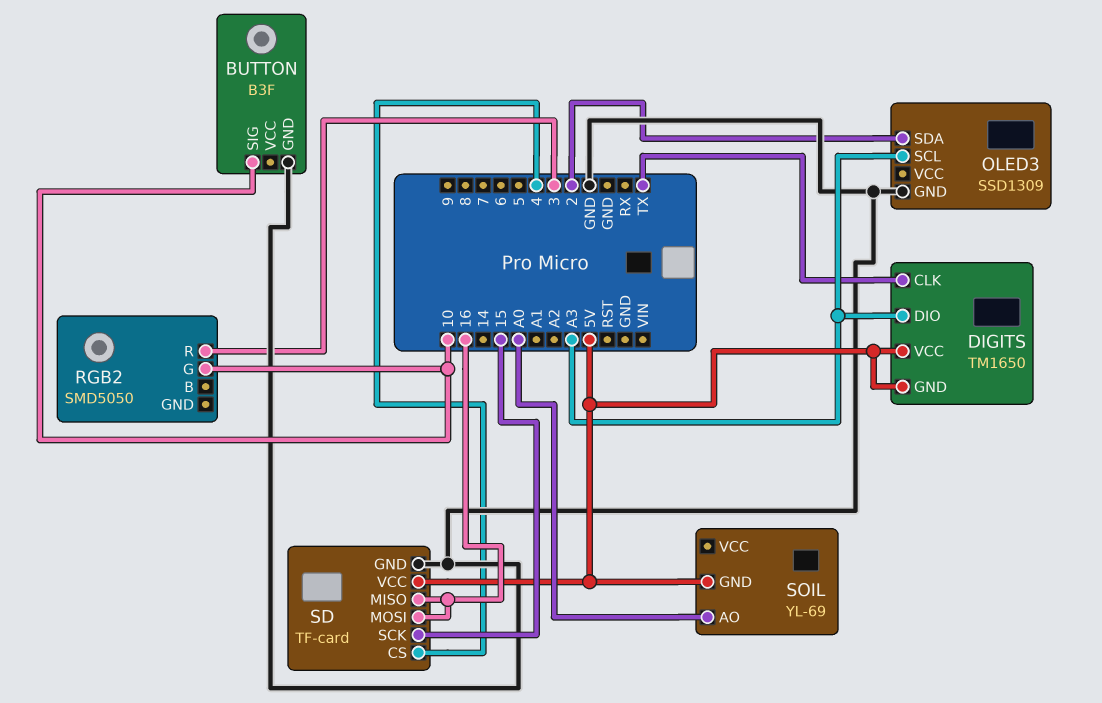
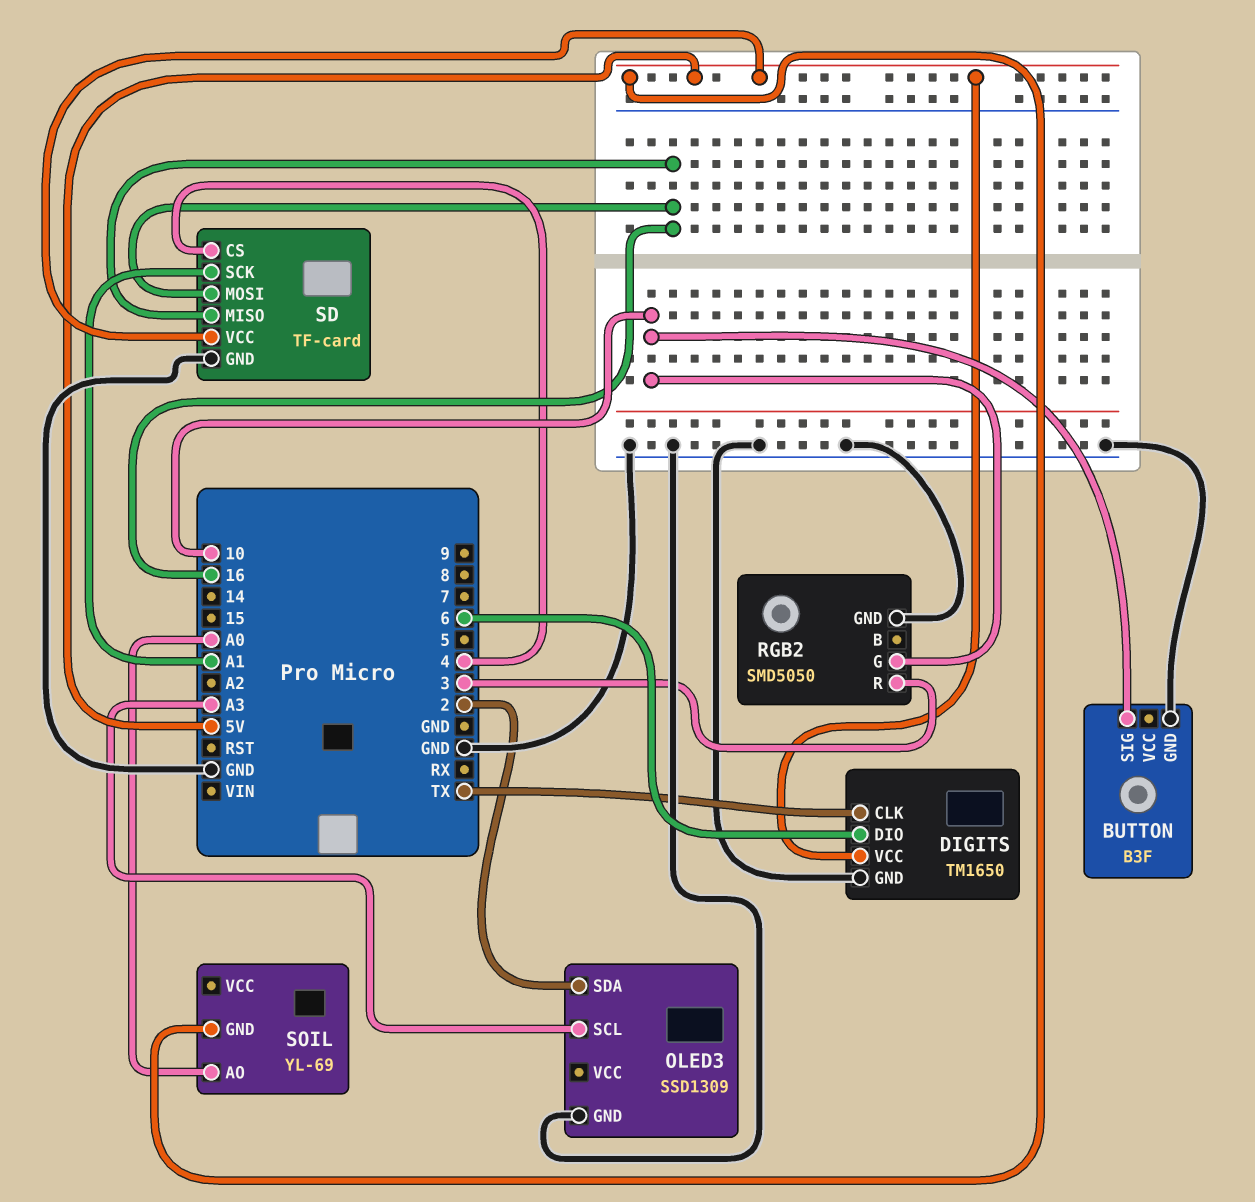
DIGITS pin DIO: A3 -> 6
DIGITS pin GND: 5V -> GND
RGB2 pin GND: none -> GND
SD pin SCK: 15 -> A1

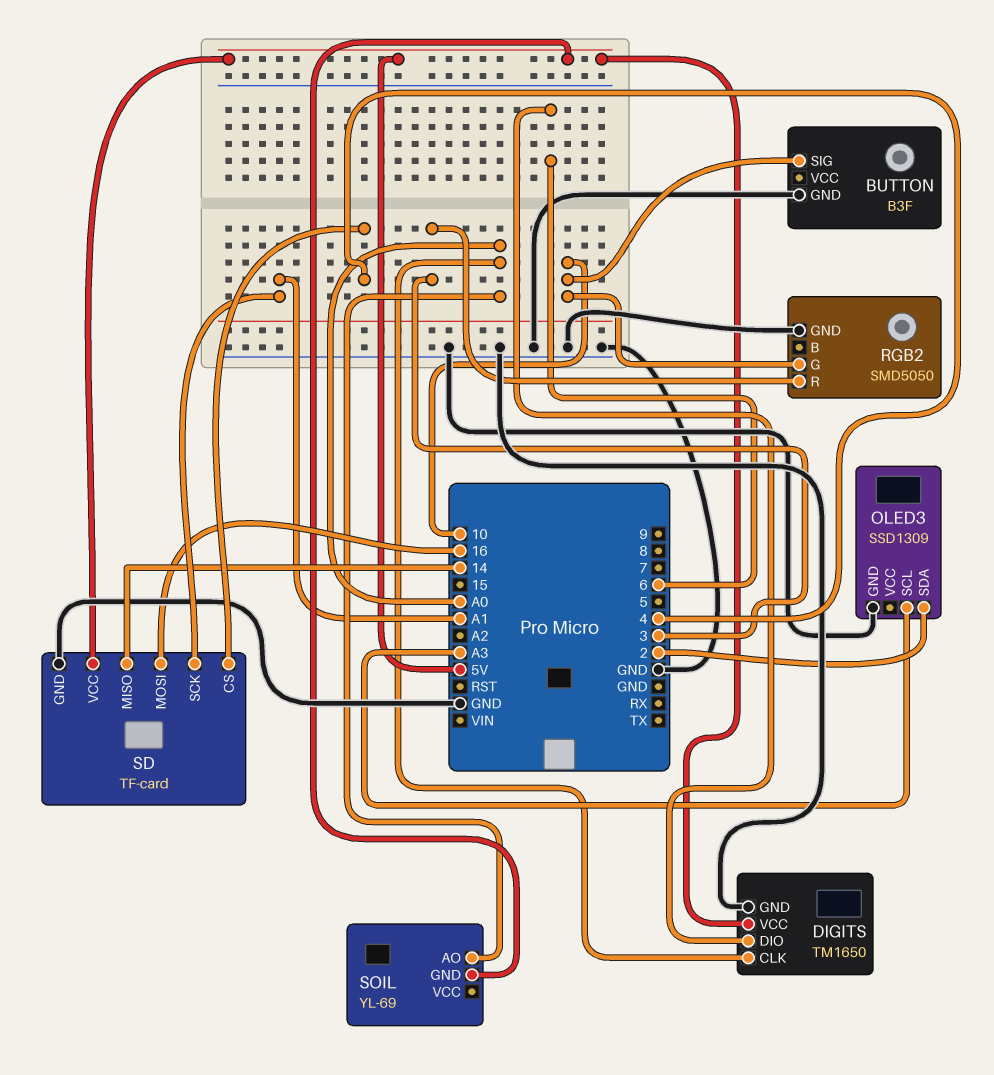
DIGITS pin CLK: TX -> A0
SD pin MISO: 16 -> 14

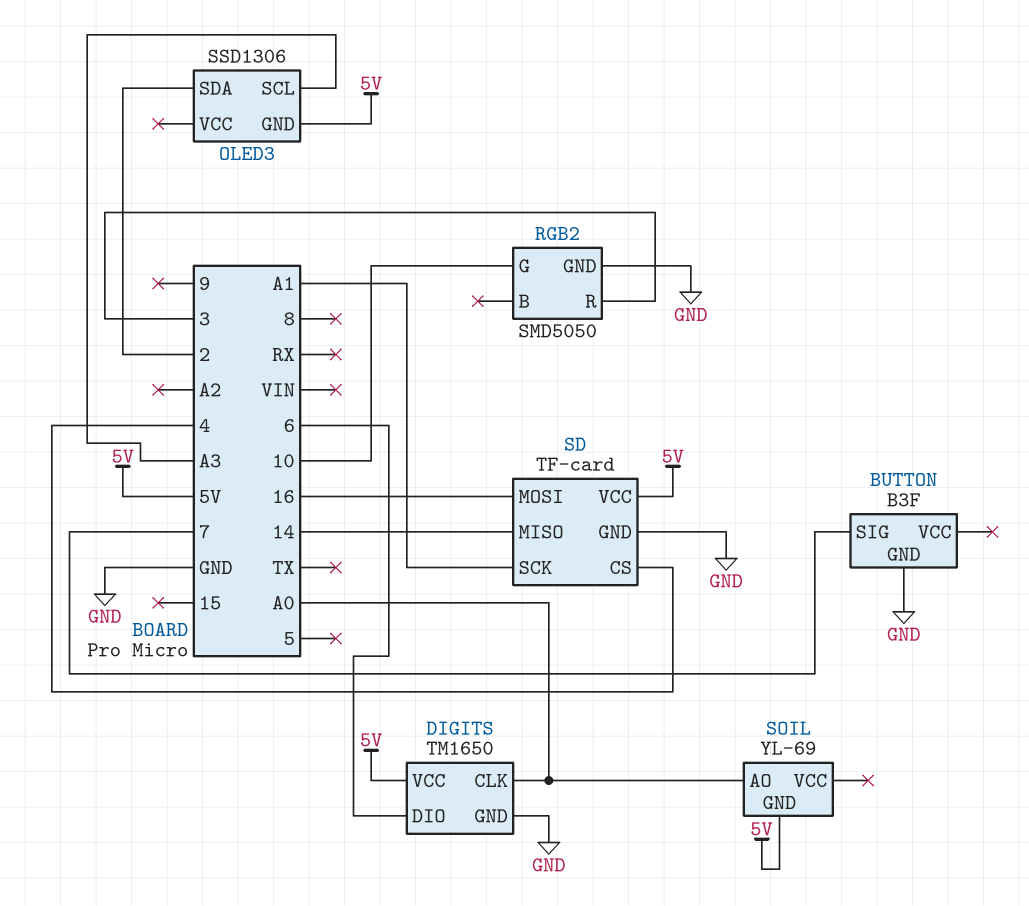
BUTTON pin SIG: 10 -> 7
OLED3: SSD1309 -> SSD1306
OLED3 pin GND: GND -> 5V

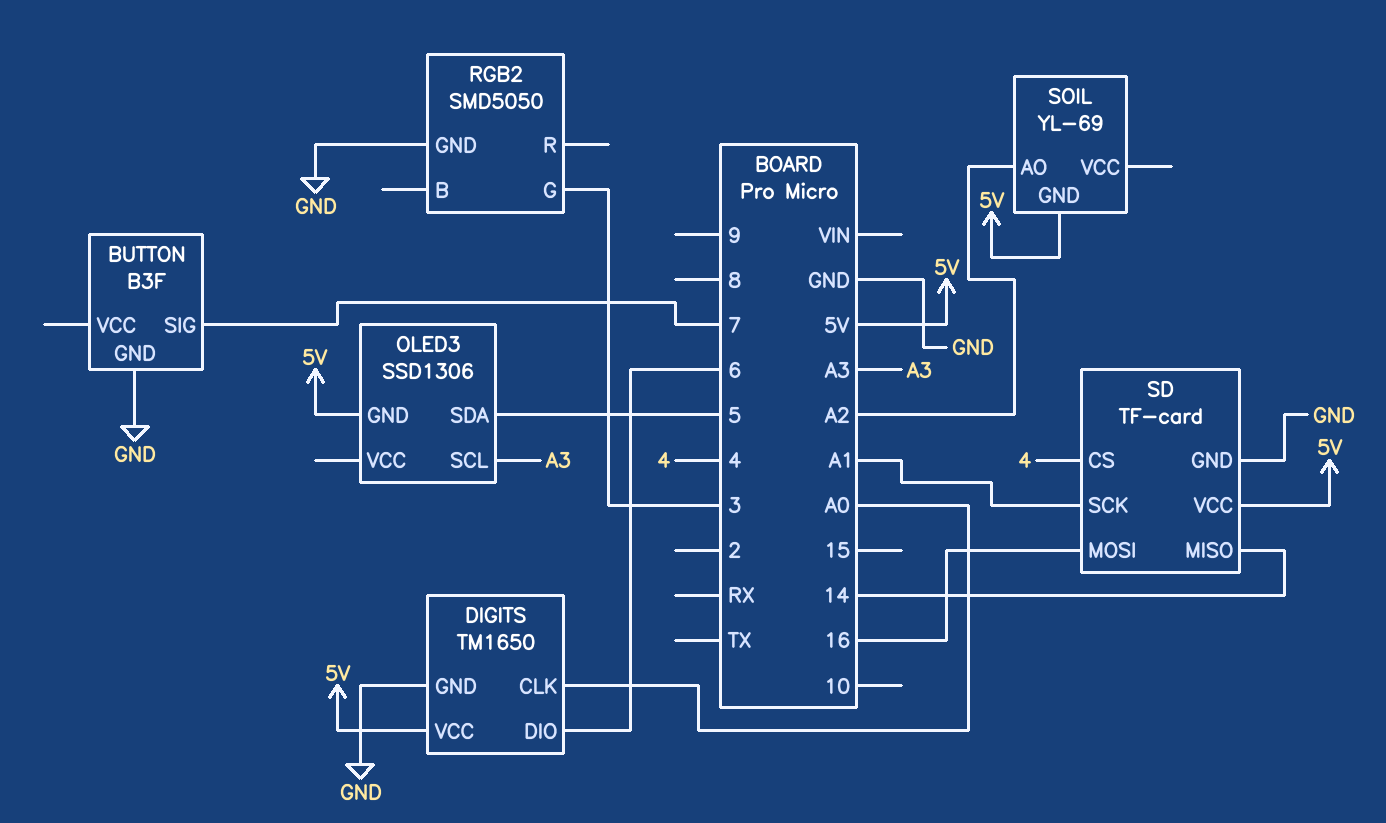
OLED3 pin SDA: 2 -> 5
RGB2 pin G: 10 -> 3
RGB2 pin R: 3 -> none
SOIL pin AO: A0 -> A2

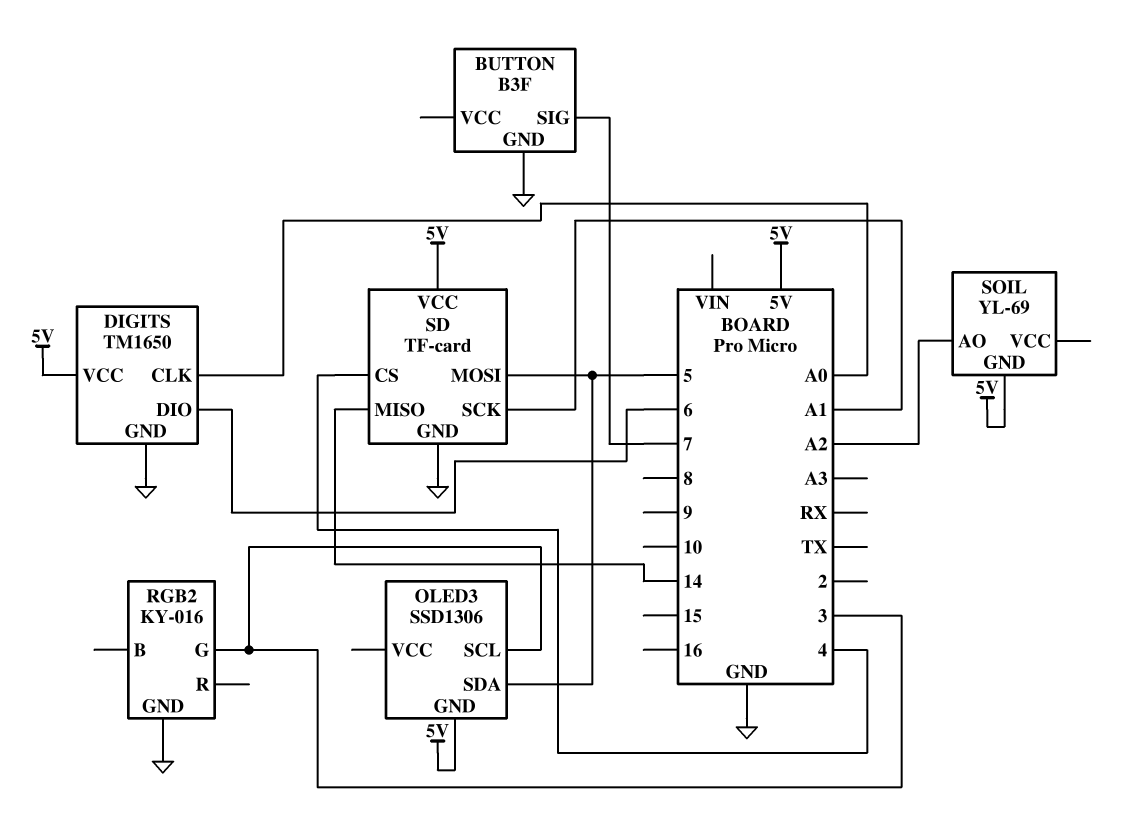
OLED3 pin SCL: A3 -> 3
RGB2: SMD5050 -> KY-016
SD pin MOSI: 16 -> 5

